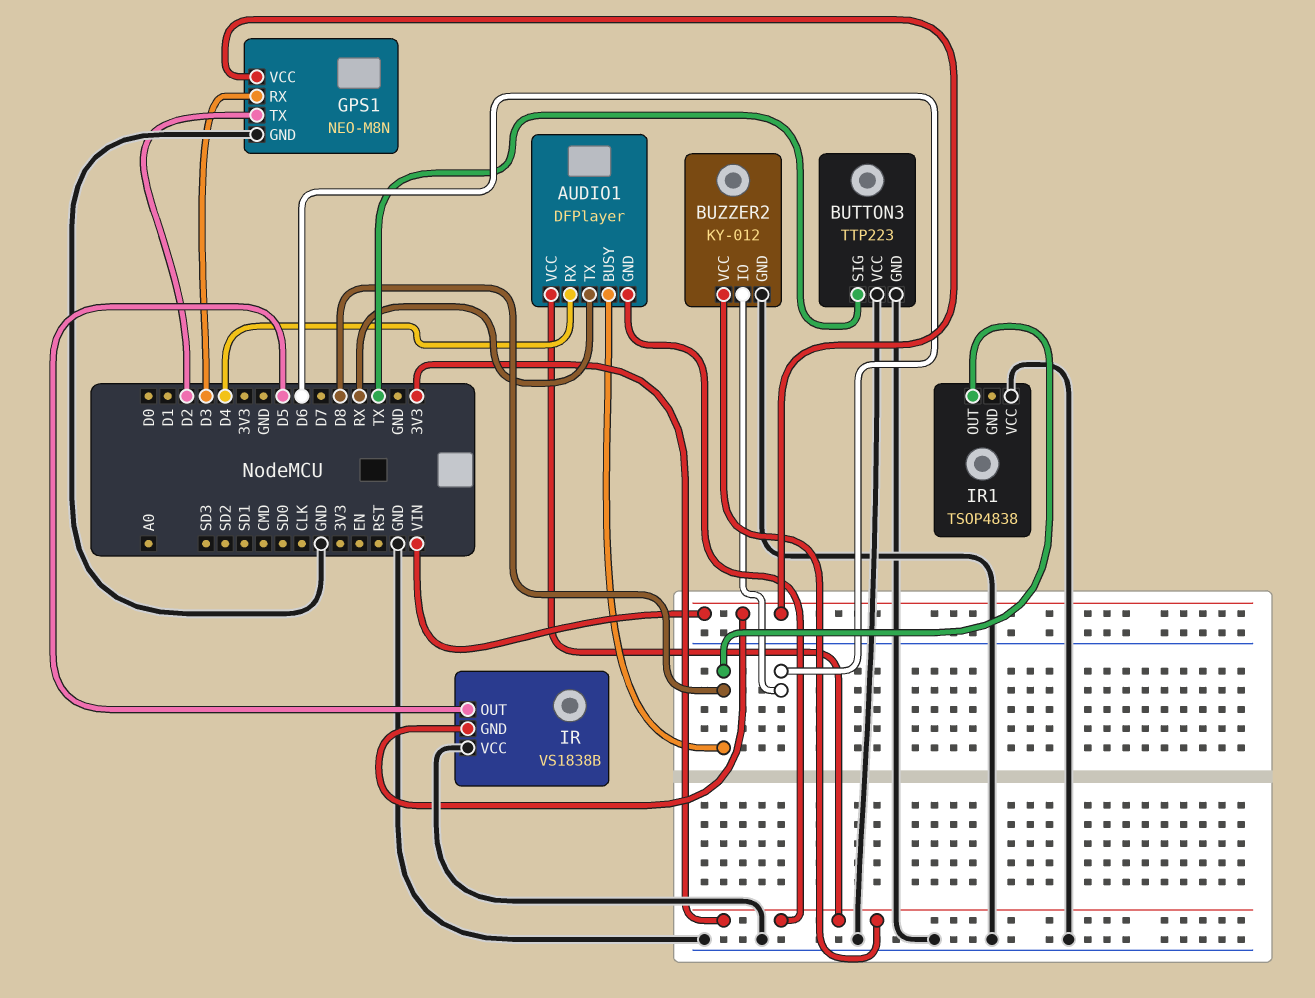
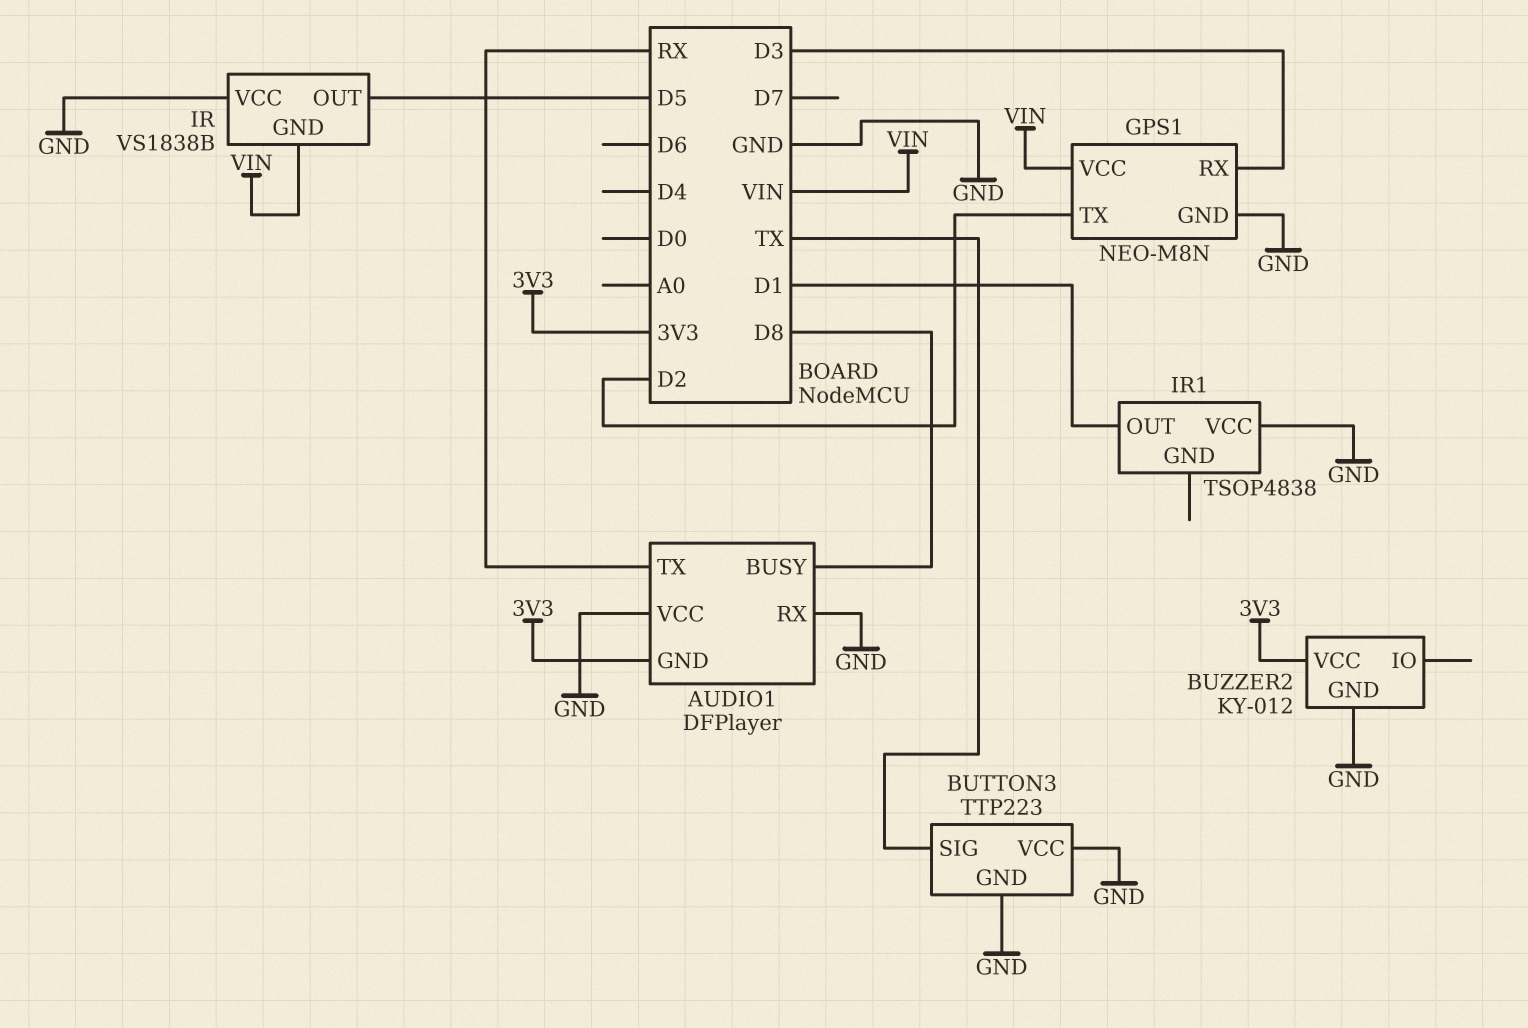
AUDIO1 pin RX: D4 -> GND
AUDIO1 pin VCC: 3V3 -> GND
BUZZER2 pin IO: D6 -> none
IR1 pin OUT: D8 -> D1

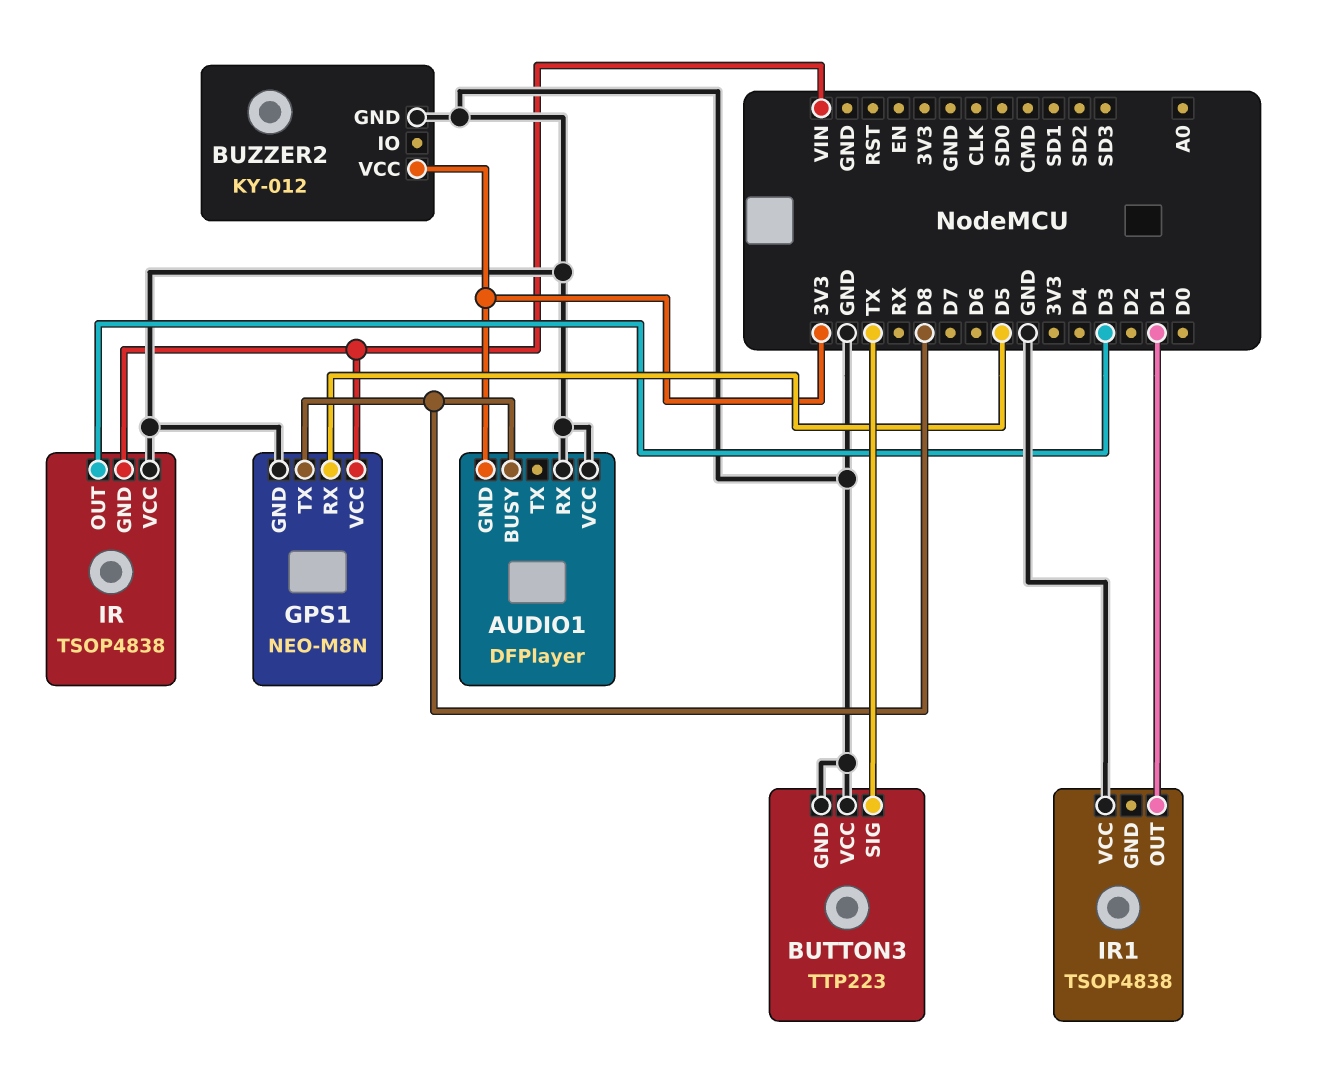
AUDIO1 pin TX: RX -> none
GPS1 pin RX: D3 -> D5
GPS1 pin TX: D2 -> D8
IR: VS1838B -> TSOP4838
IR pin OUT: D5 -> D3

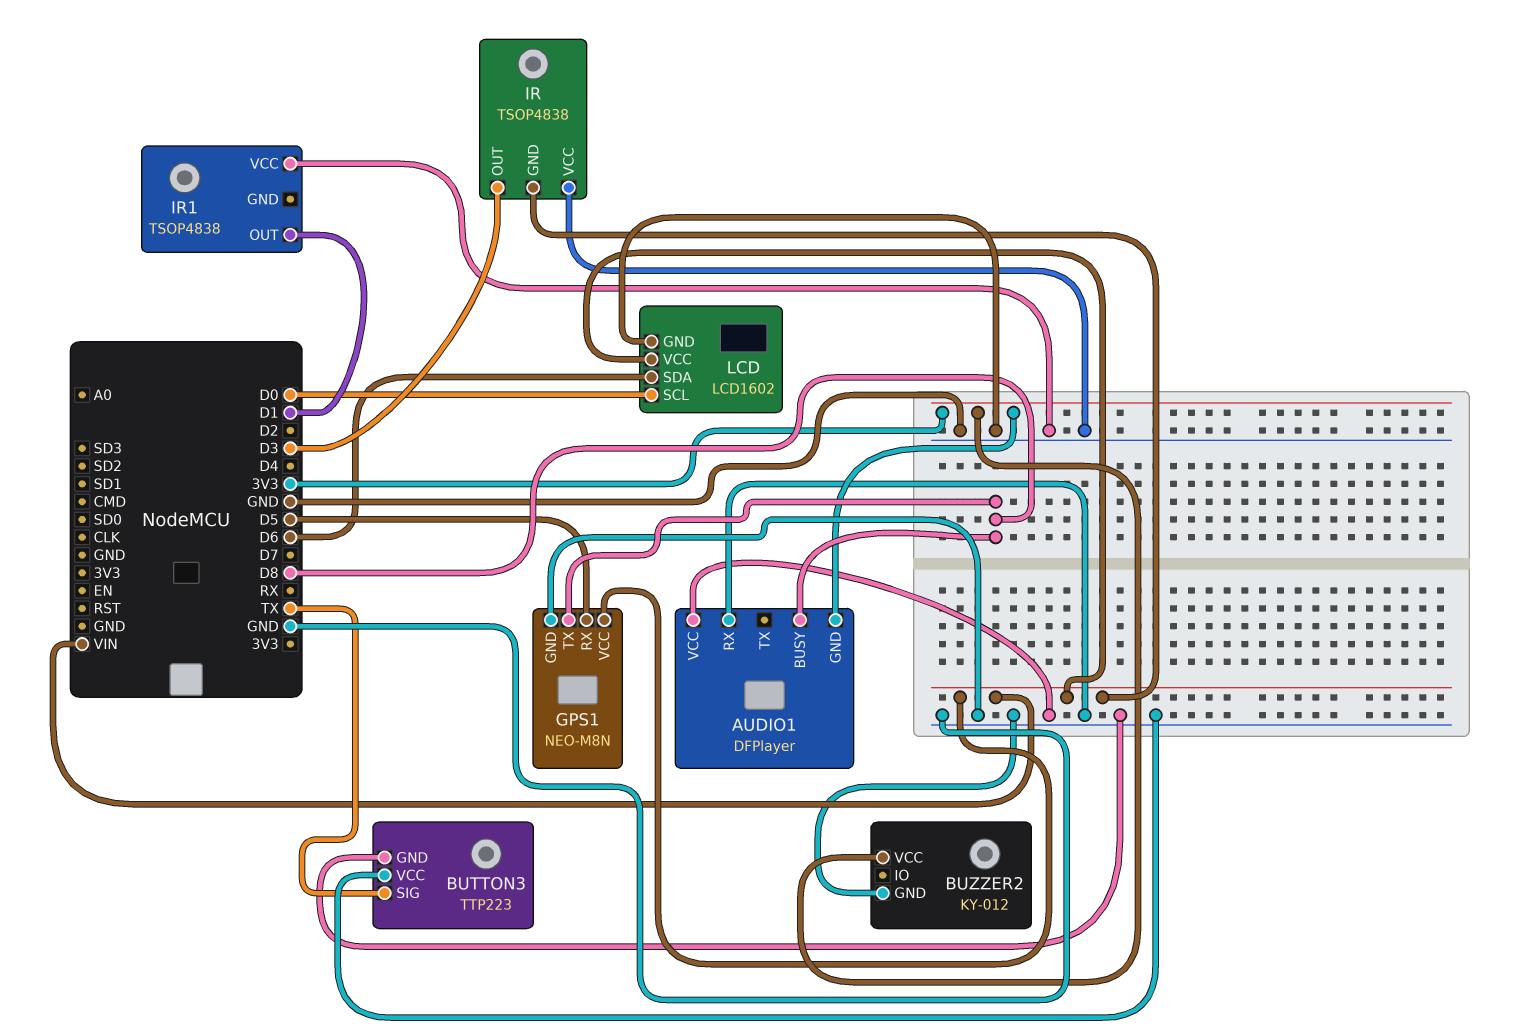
LCD: none -> LCD1602
LCD pin GND: none -> GND
LCD pin SCL: none -> D0
LCD pin SDA: none -> D6
LCD pin VCC: none -> VIN

